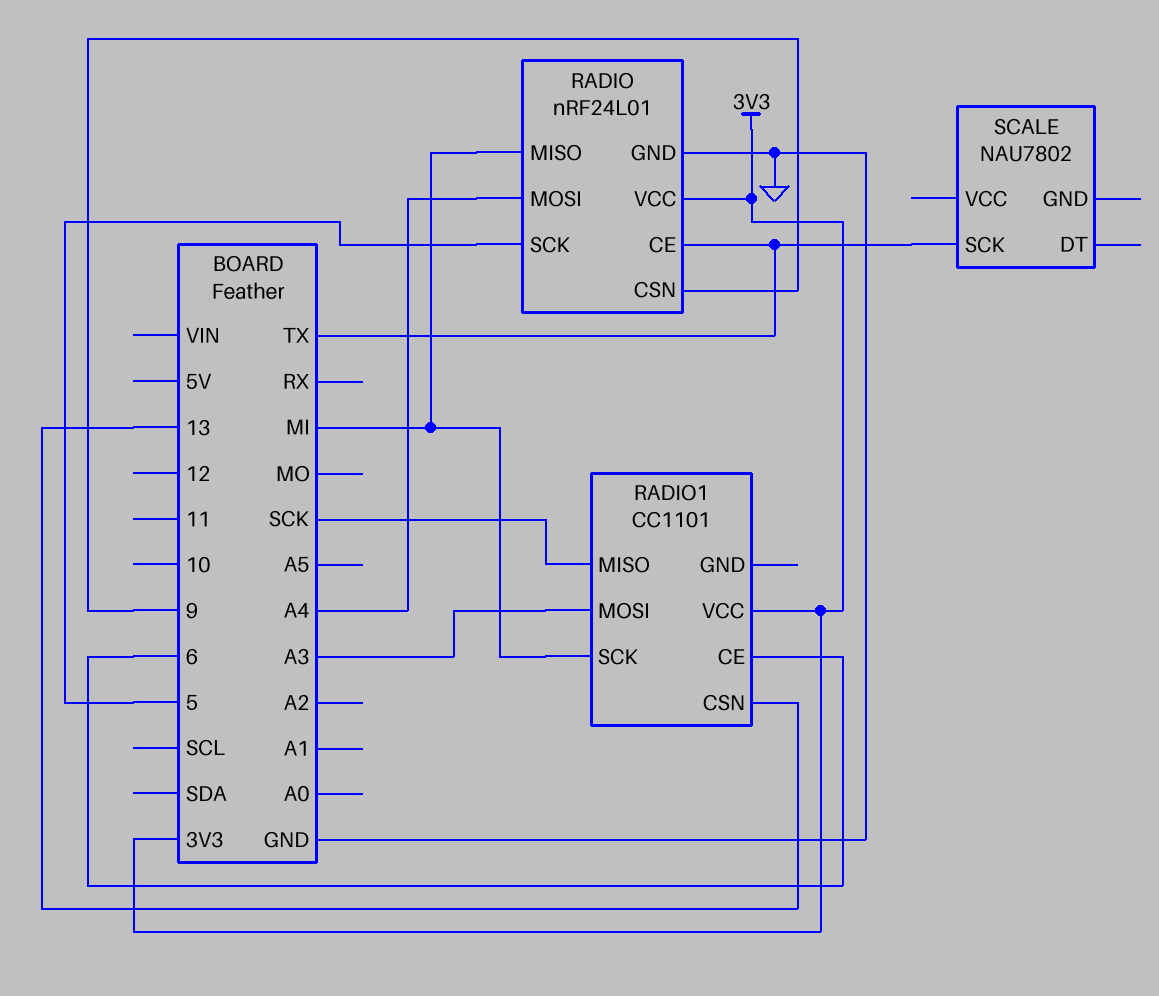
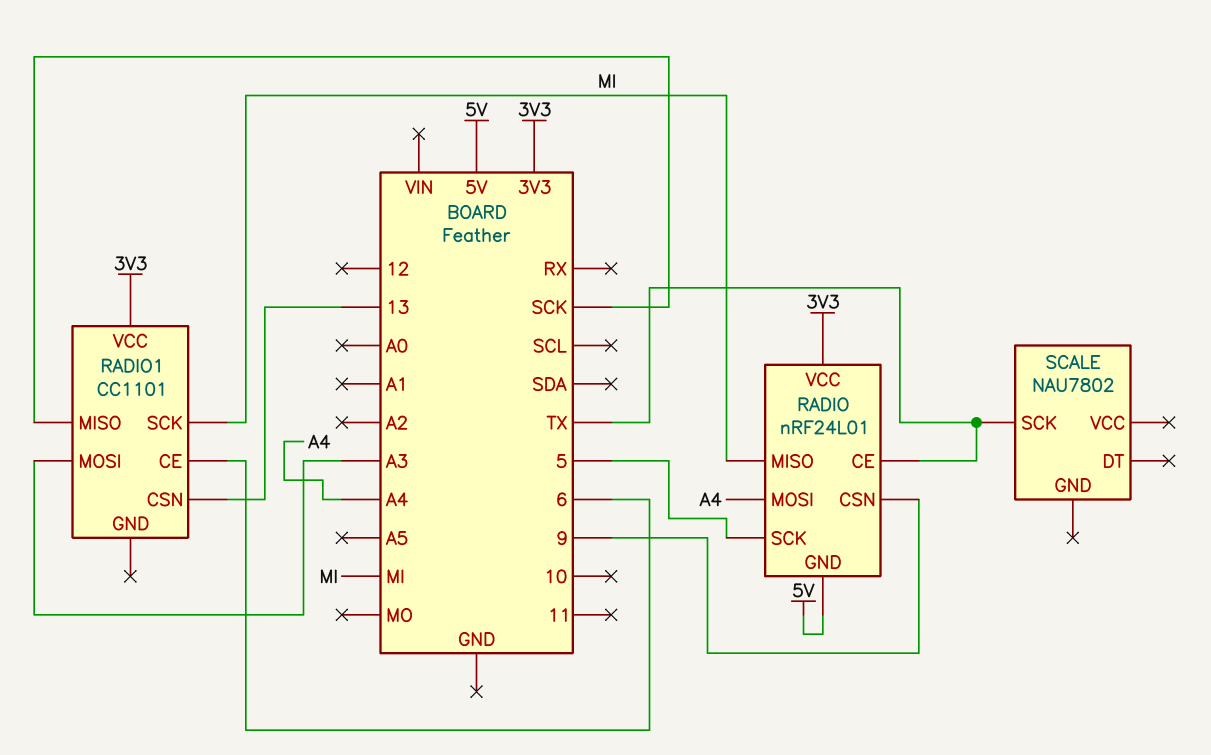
RADIO pin GND: GND -> 5V

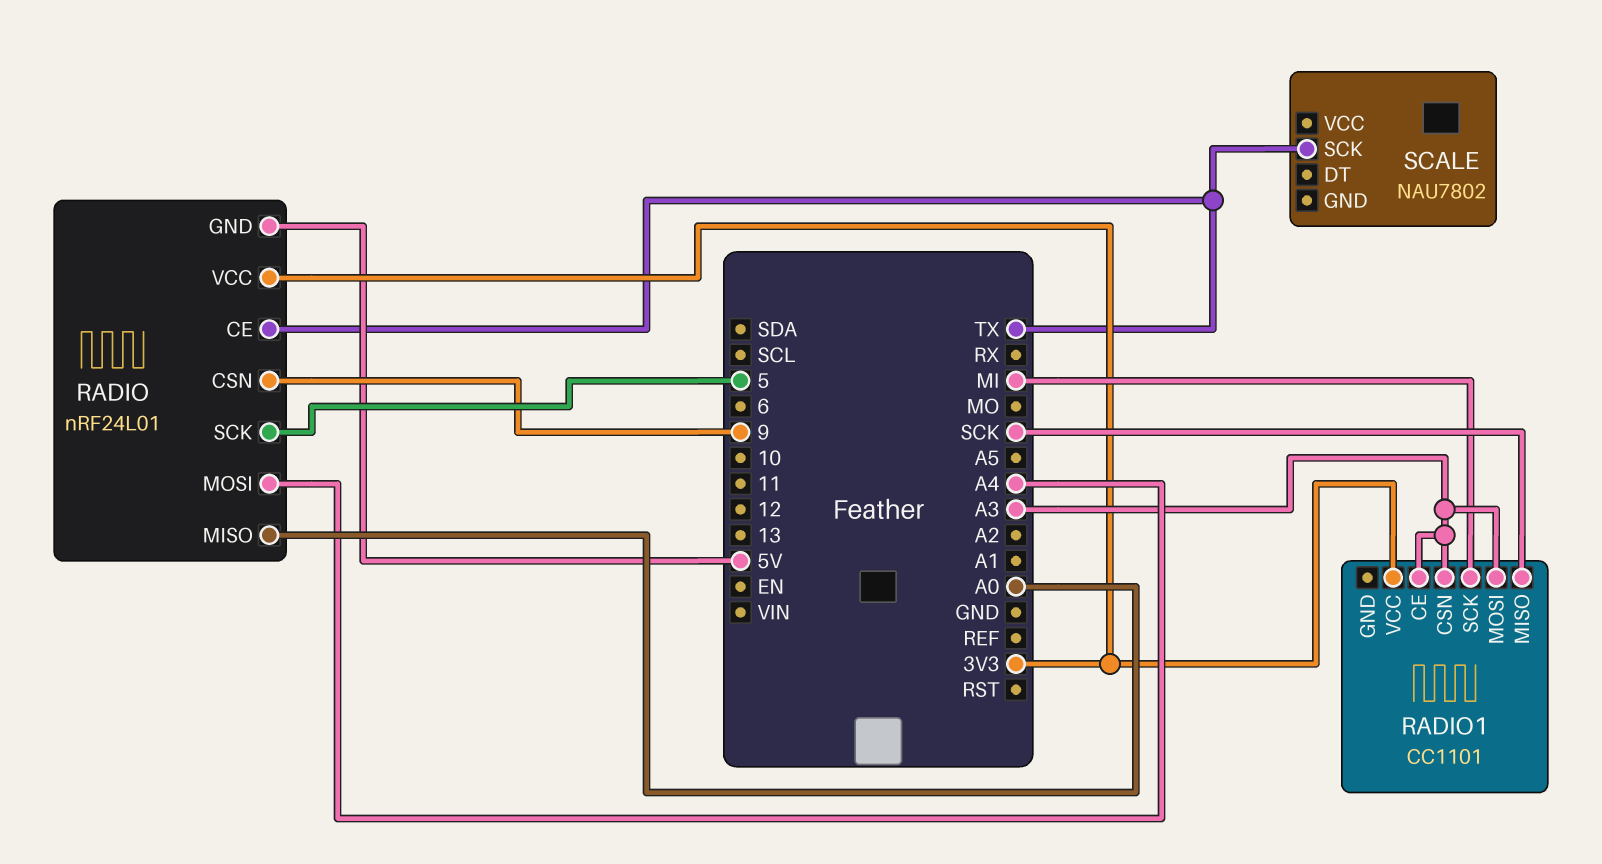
RADIO pin MISO: MI -> A0
RADIO1 pin CE: 6 -> A3
RADIO1 pin CSN: 13 -> A3

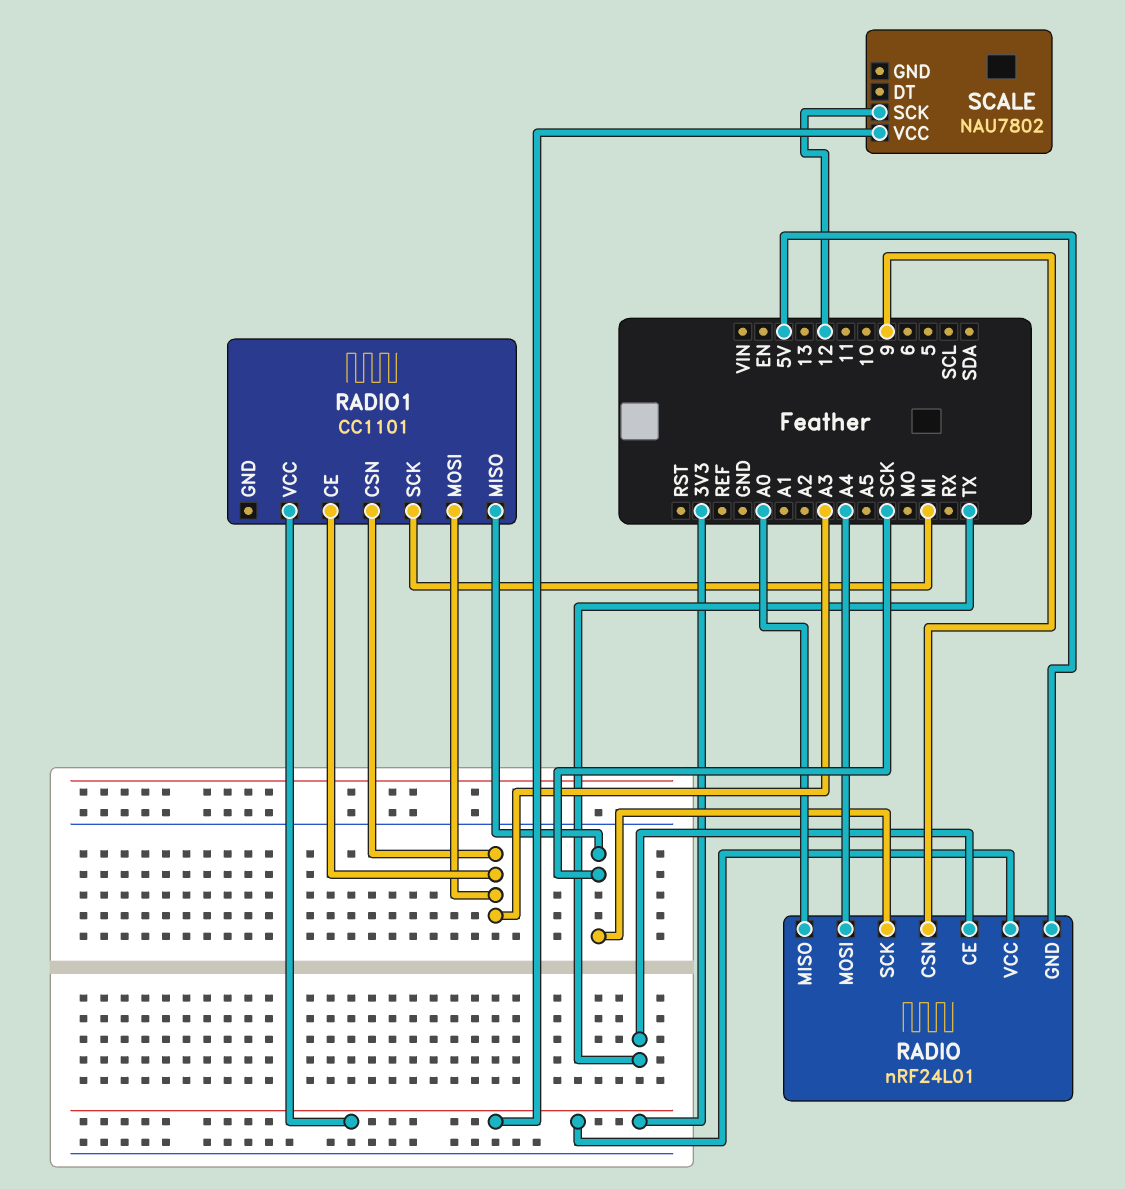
RADIO pin SCK: 5 -> SCK
SCALE pin SCK: TX -> 12
SCALE pin VCC: none -> 3V3

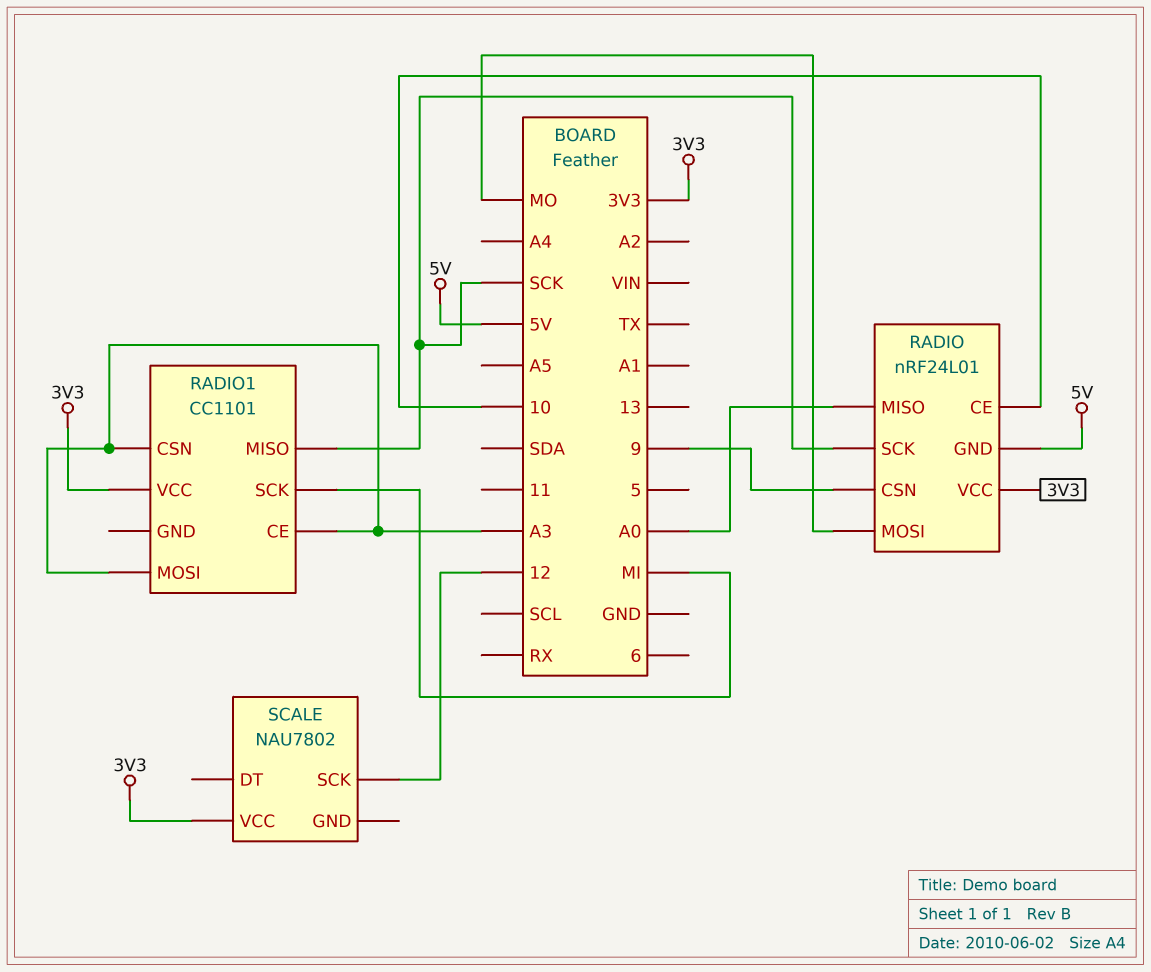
RADIO pin CE: TX -> 10
RADIO pin MOSI: A4 -> MO

